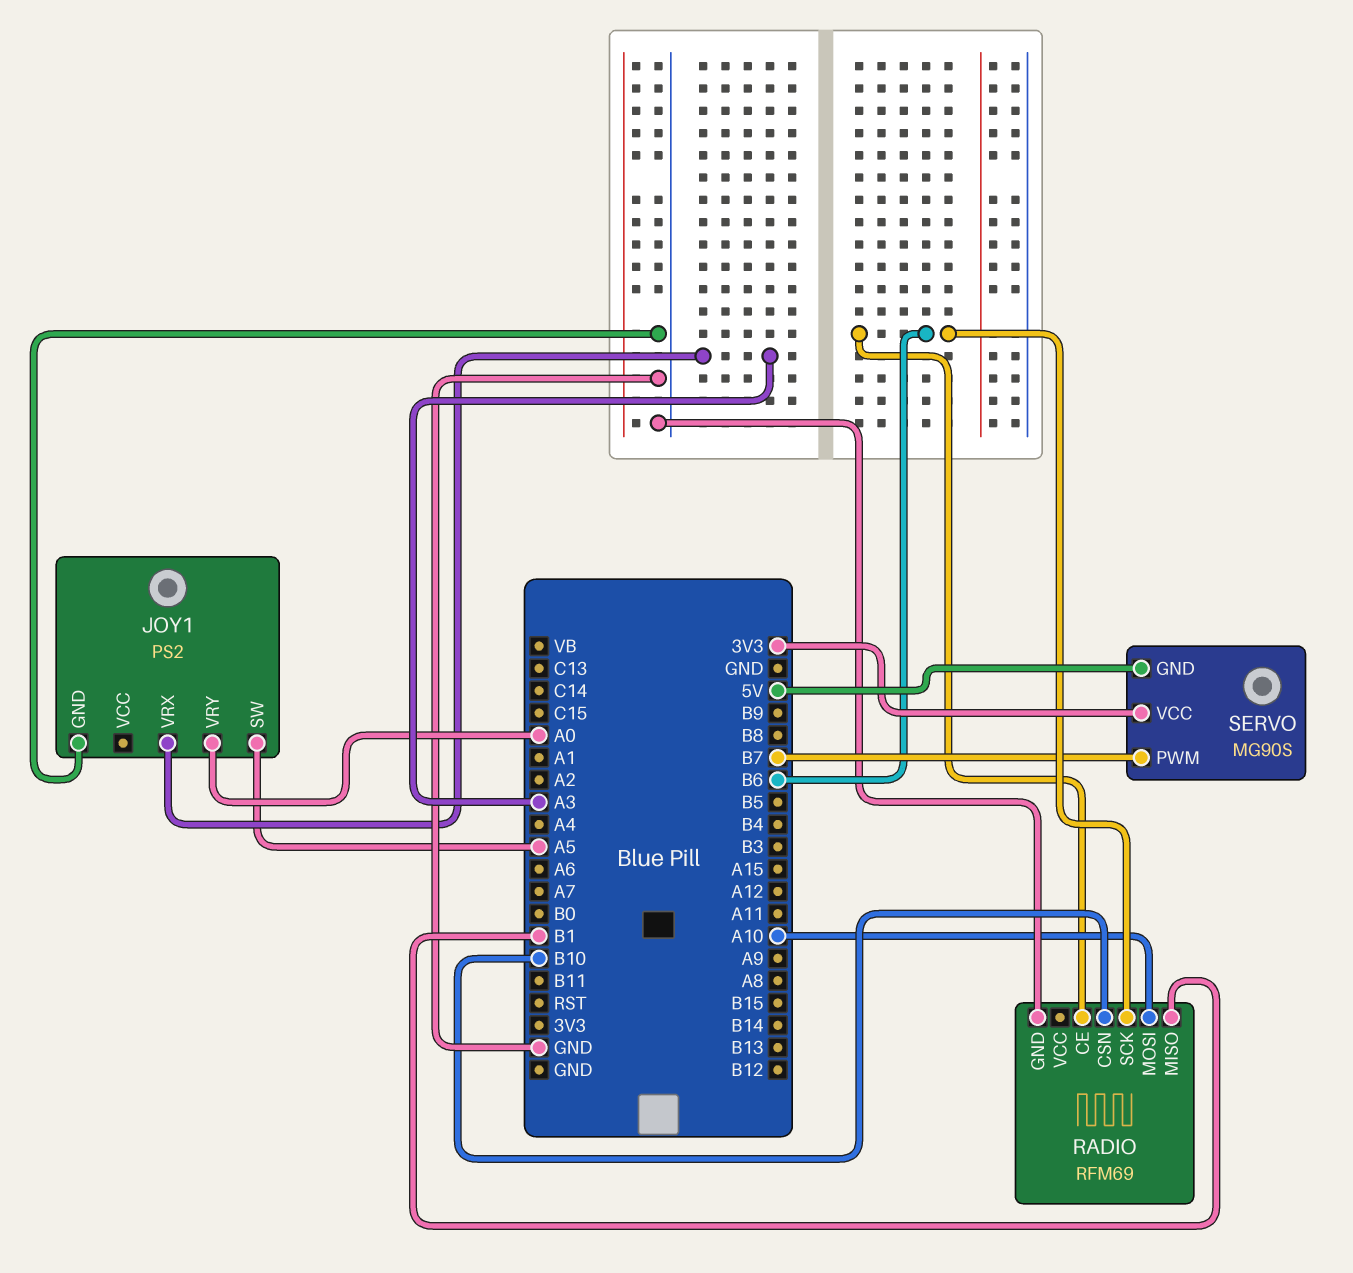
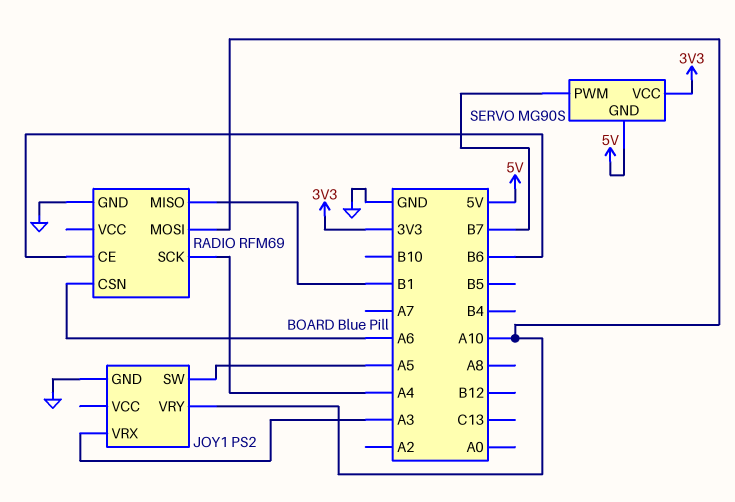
JOY1 pin VRY: A0 -> A10
RADIO pin CSN: B10 -> A6
RADIO pin SCK: B6 -> A4

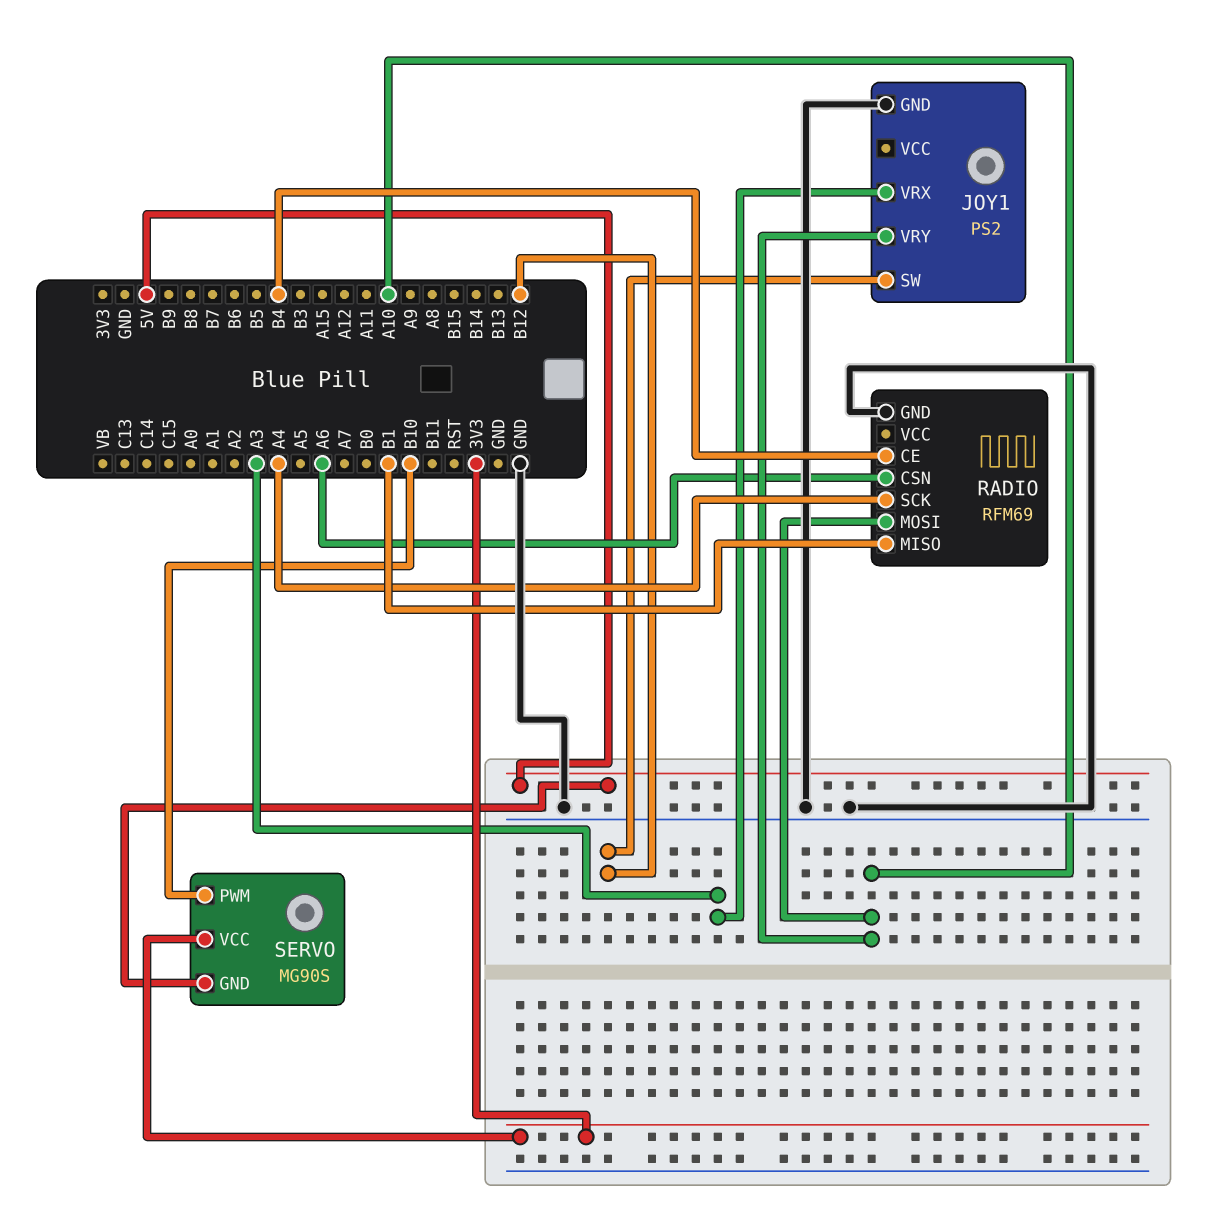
JOY1 pin SW: A5 -> B12
RADIO pin CE: B6 -> B4
SERVO pin PWM: B7 -> B10

